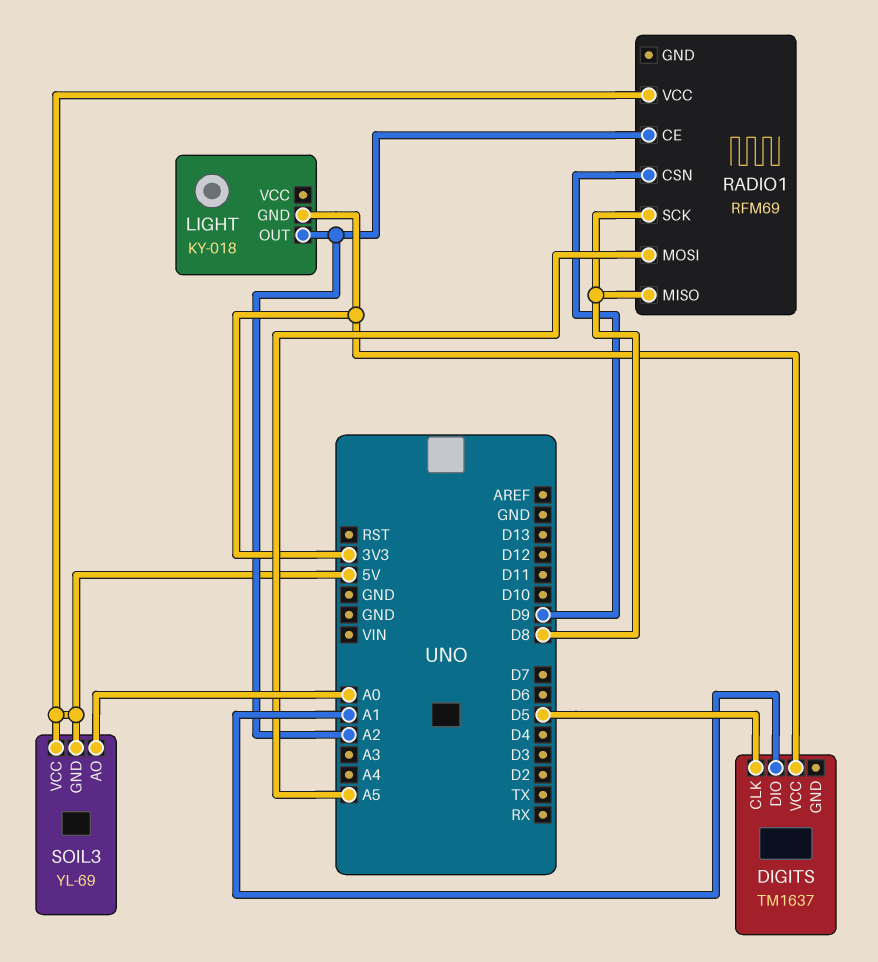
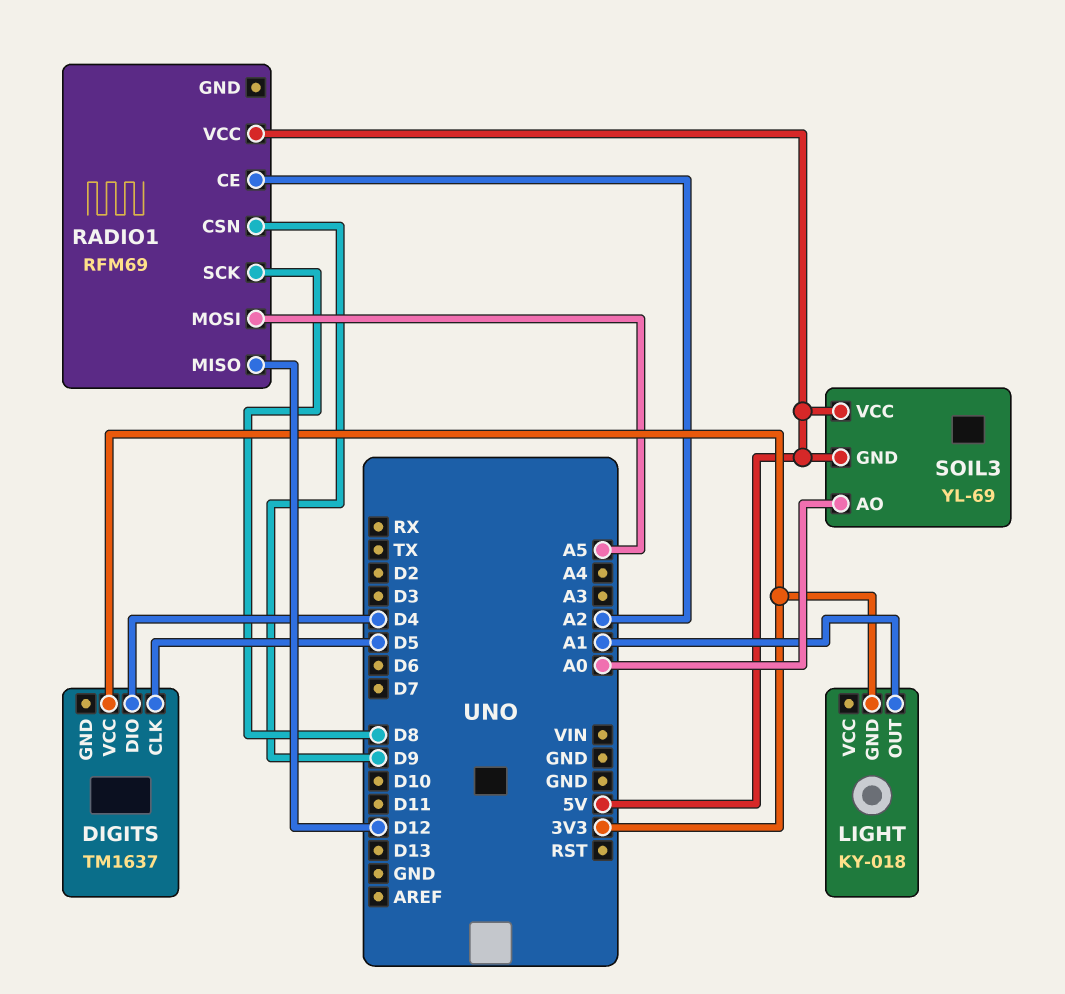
DIGITS pin DIO: A1 -> D4
LIGHT pin OUT: A2 -> A1
RADIO1 pin MISO: D8 -> D12

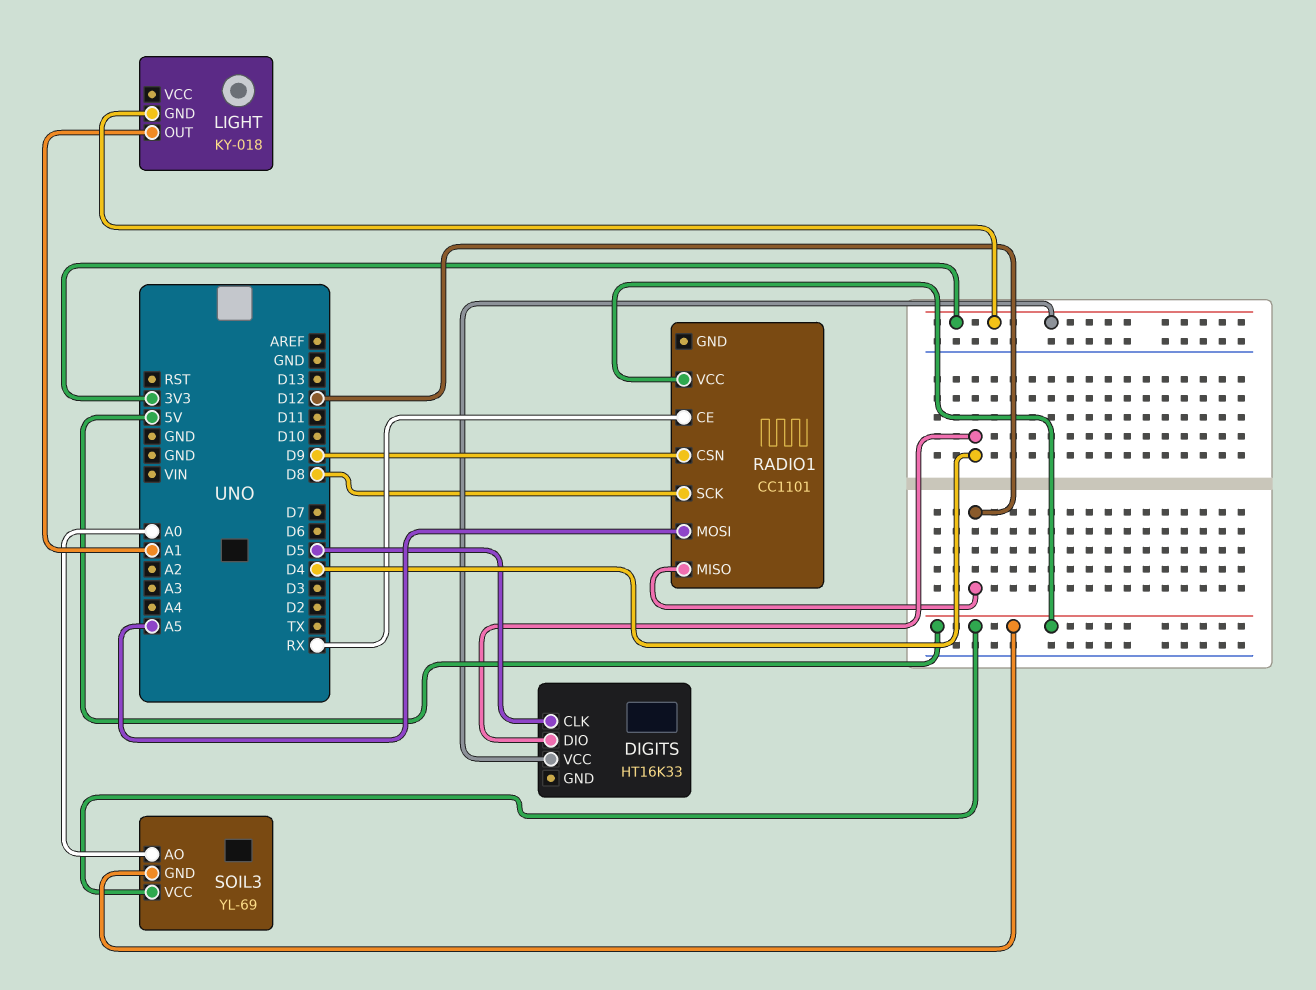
DIGITS: TM1637 -> HT16K33
RADIO1: RFM69 -> CC1101
RADIO1 pin CE: A2 -> RX

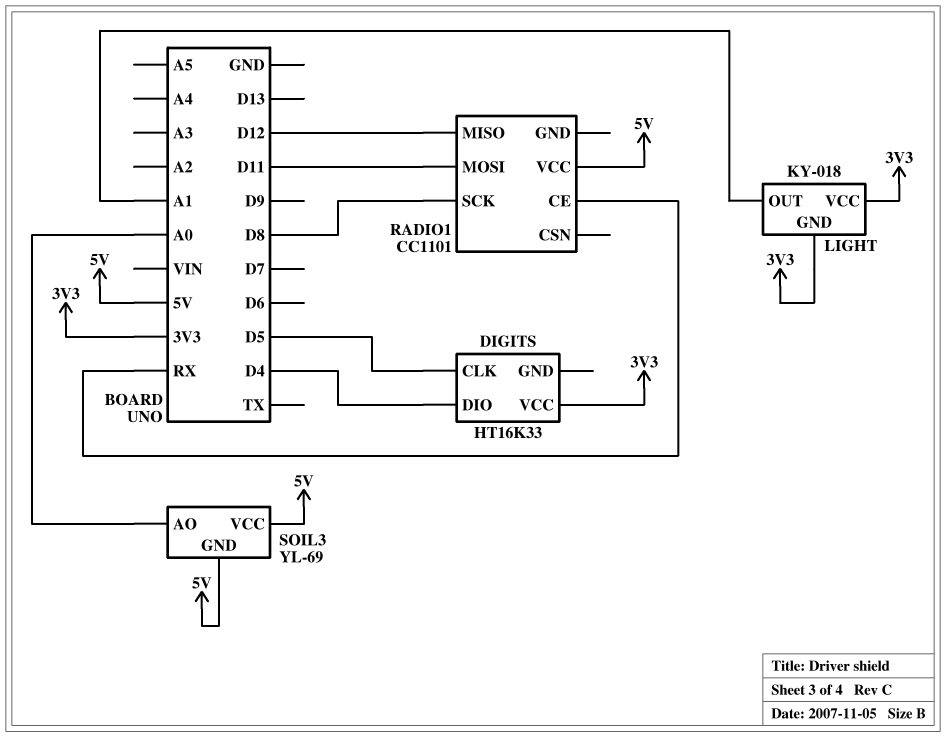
LIGHT pin VCC: none -> 3V3
RADIO1 pin CSN: D9 -> none
RADIO1 pin MOSI: A5 -> D11

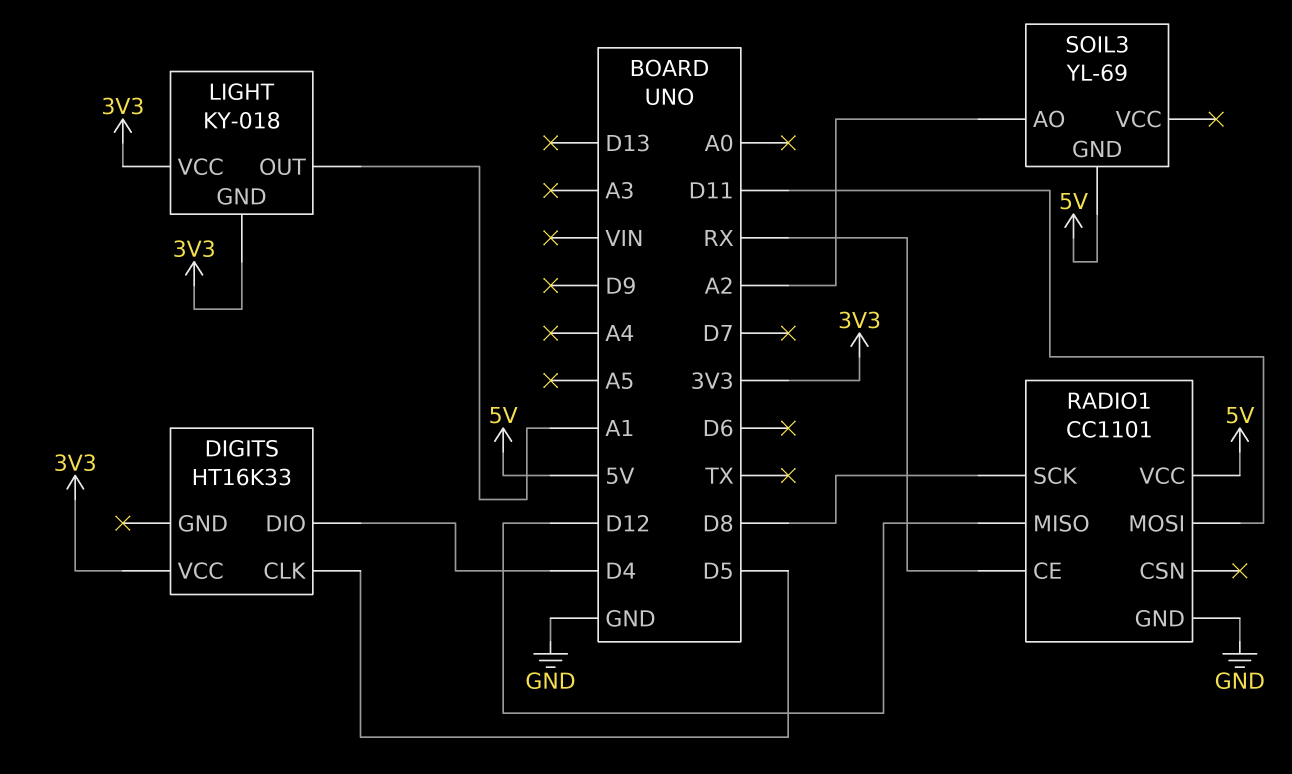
RADIO1 pin GND: none -> GND
SOIL3 pin AO: A0 -> A2
SOIL3 pin VCC: 5V -> none

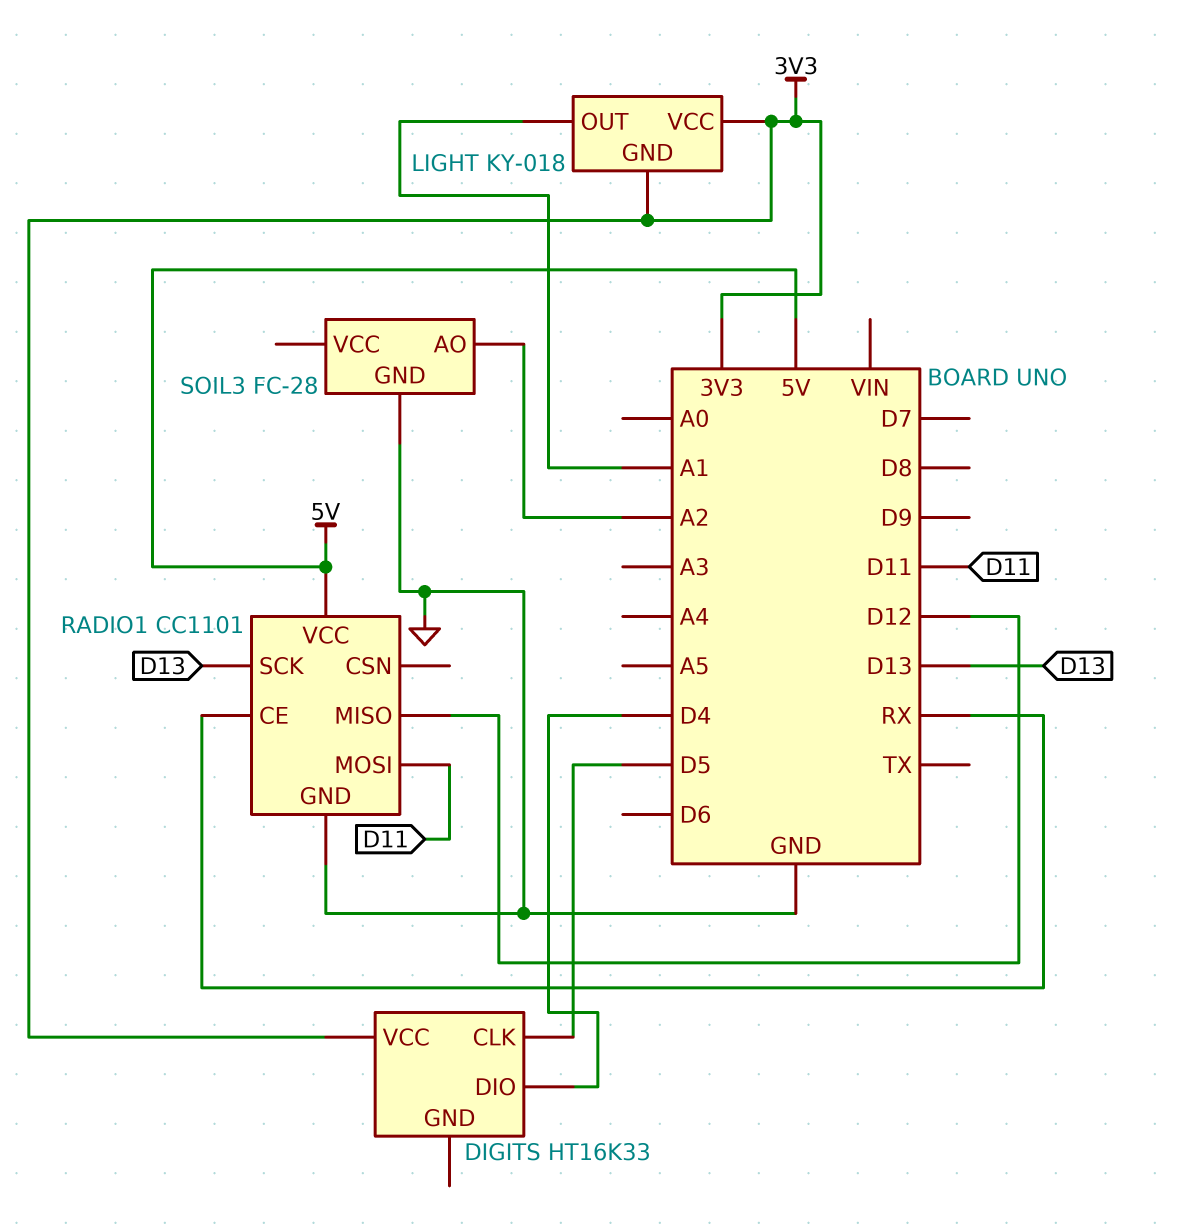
RADIO1 pin SCK: D8 -> D13
SOIL3: YL-69 -> FC-28
SOIL3 pin GND: 5V -> GND

